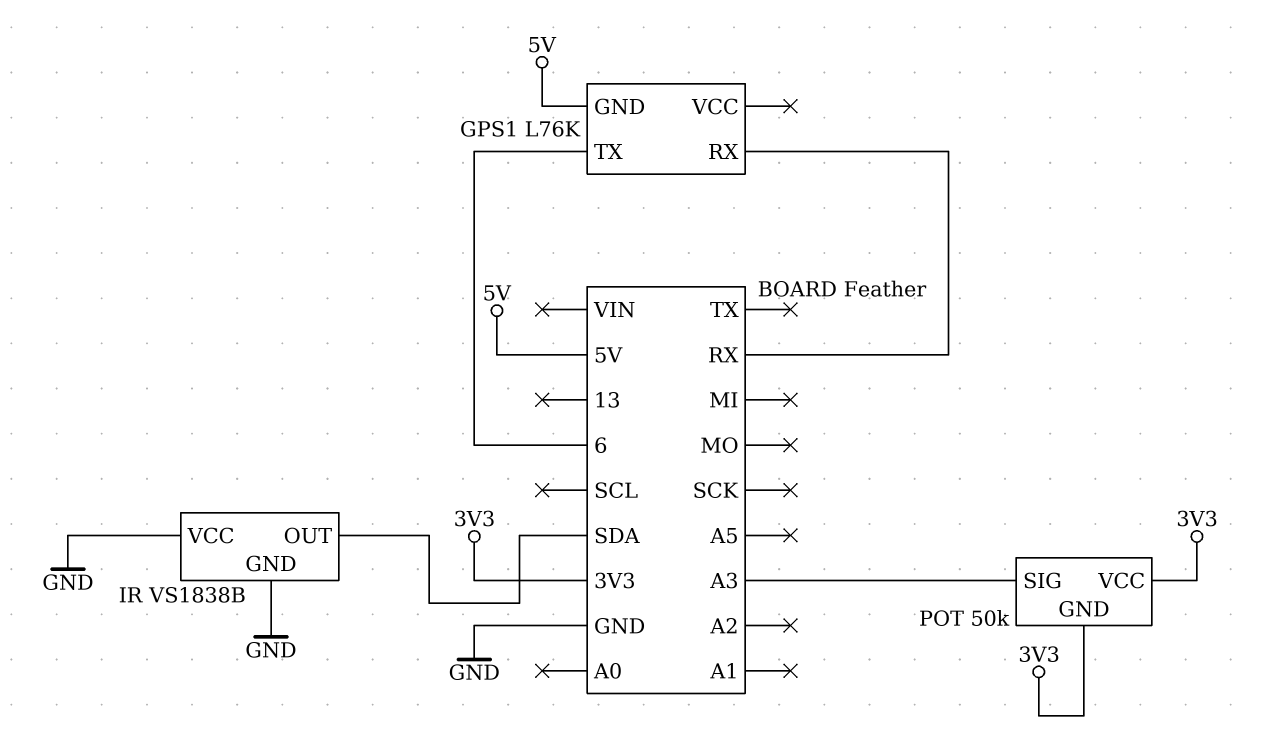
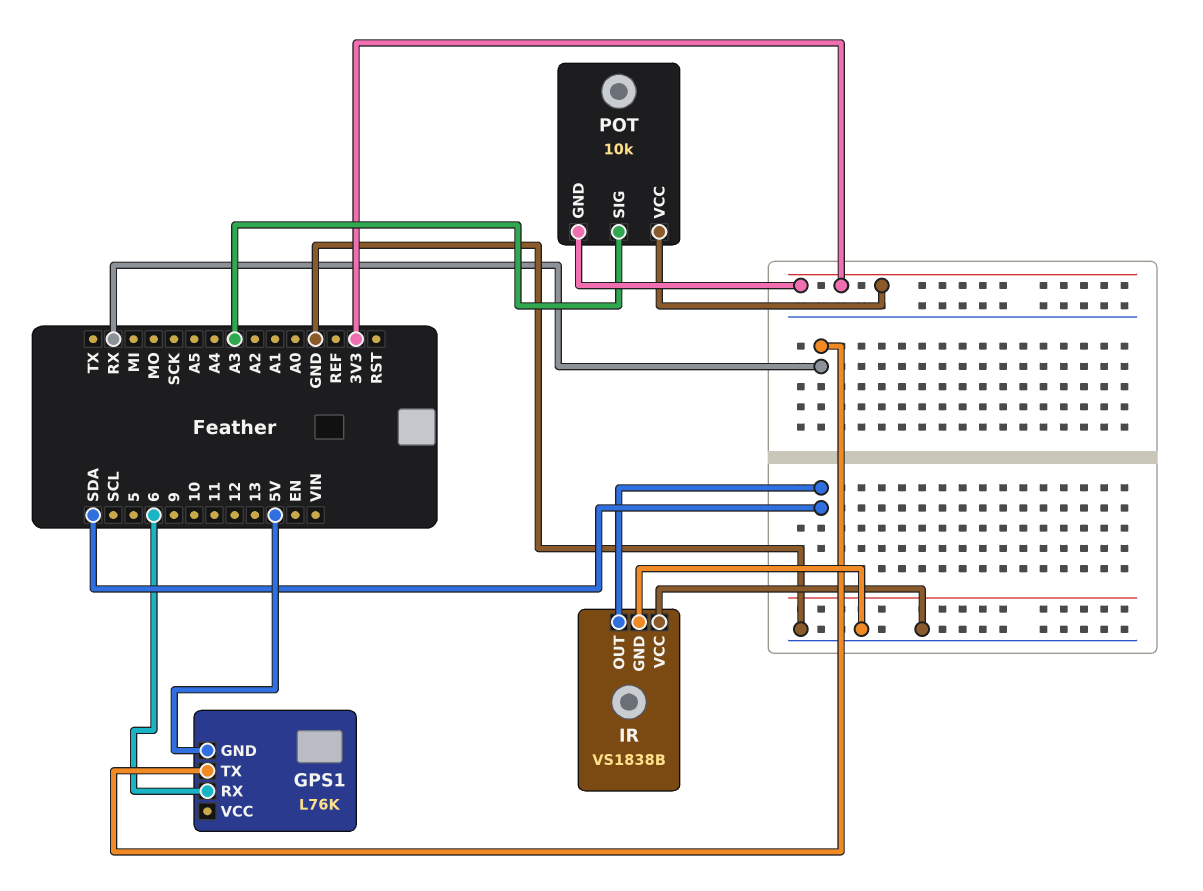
GPS1 pin RX: RX -> 6
GPS1 pin TX: 6 -> RX
POT: 50k -> 10k

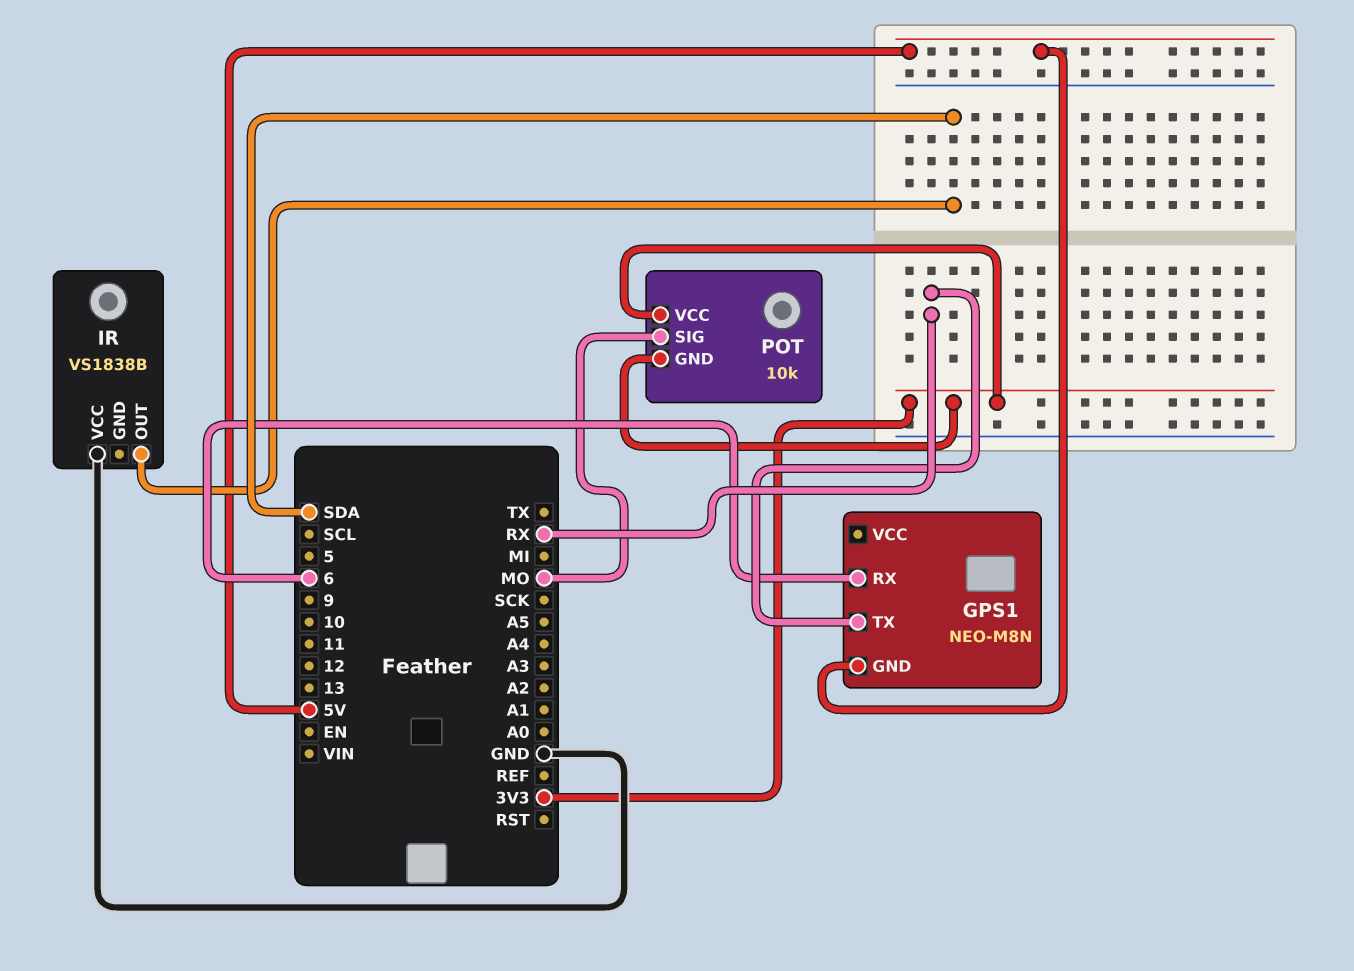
GPS1: L76K -> NEO-M8N
IR pin GND: GND -> none
POT pin SIG: A3 -> MO

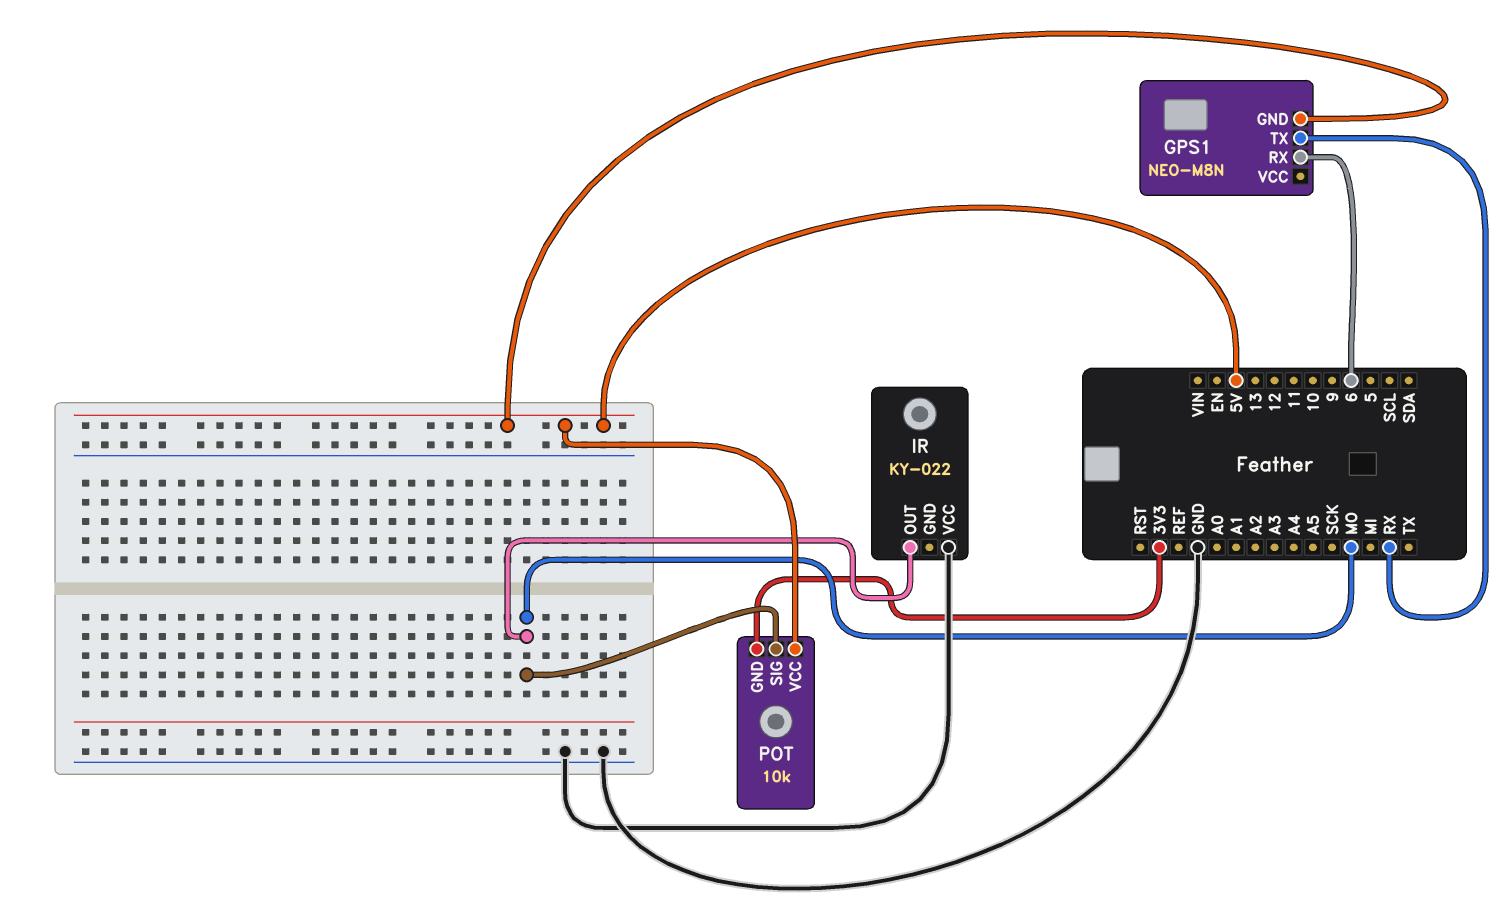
IR: VS1838B -> KY-022
IR pin OUT: SDA -> MO
POT pin VCC: 3V3 -> 5V

